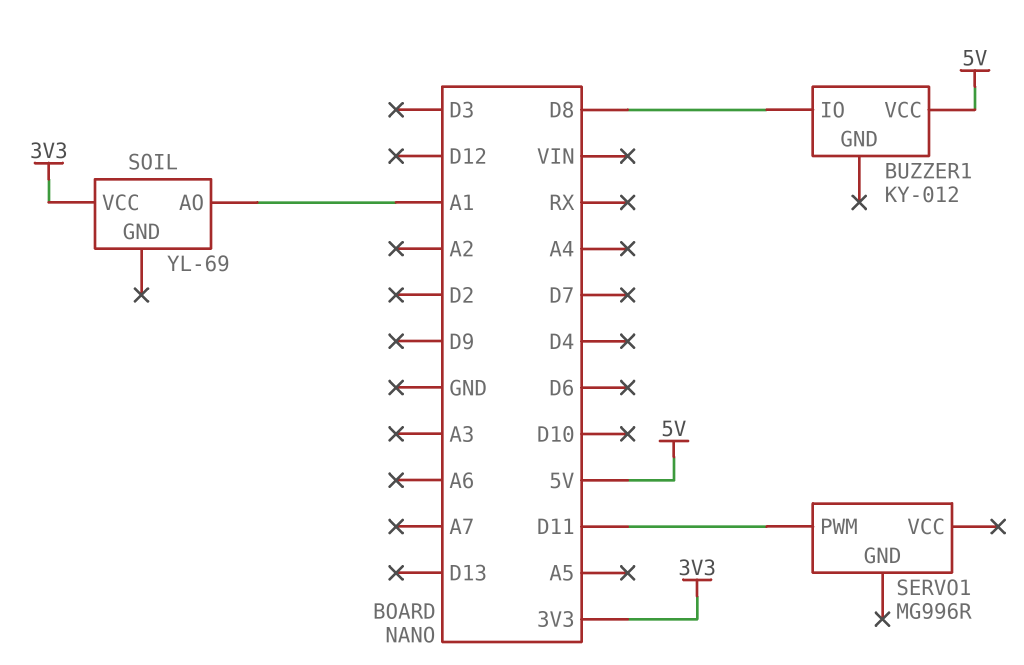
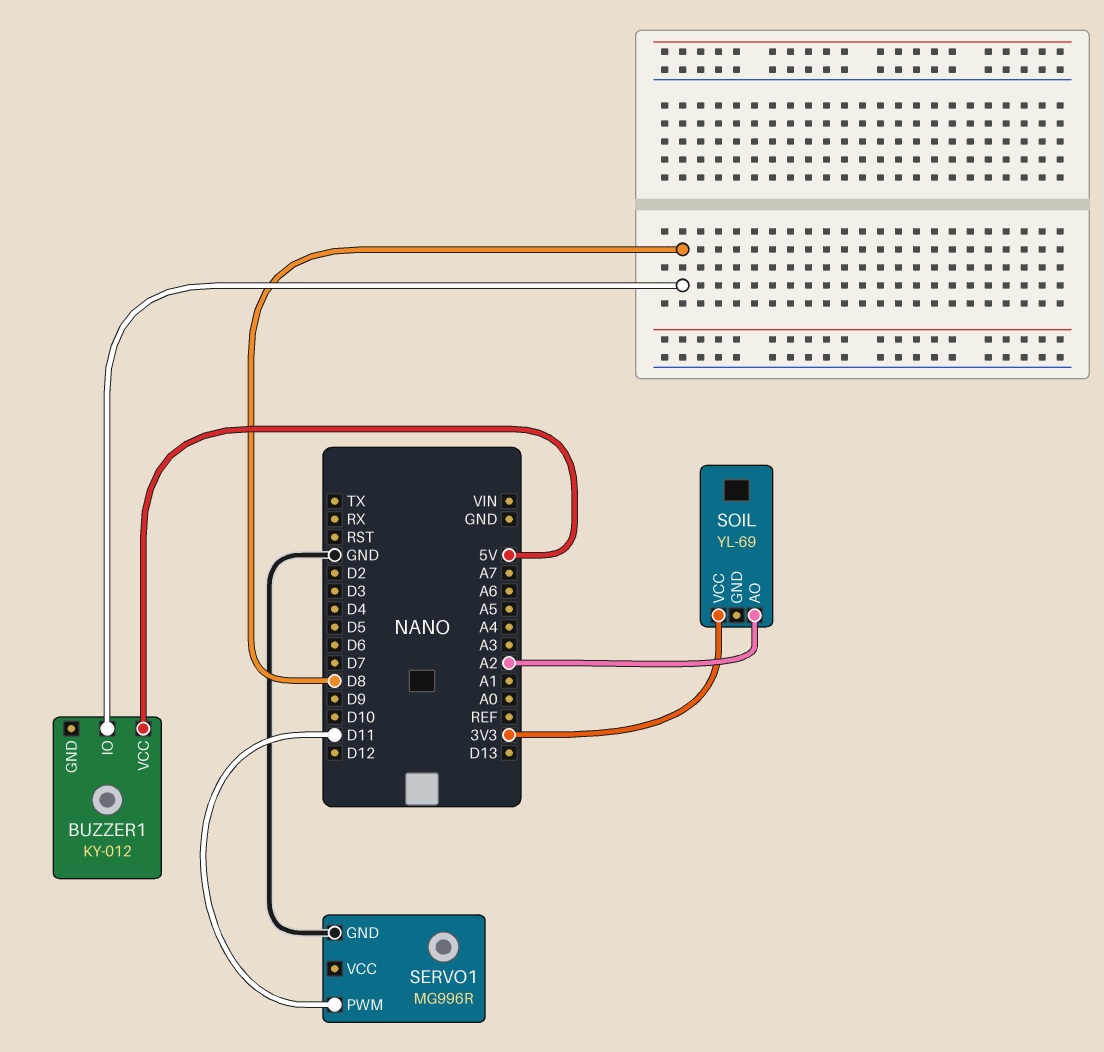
SERVO1 pin GND: none -> GND
SOIL pin AO: A1 -> A2

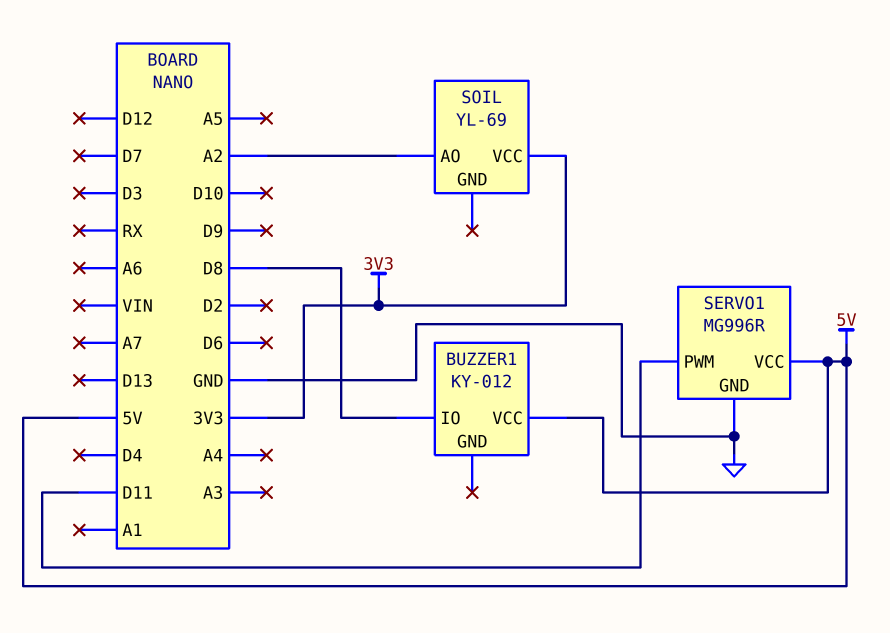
SERVO1 pin VCC: none -> 5V

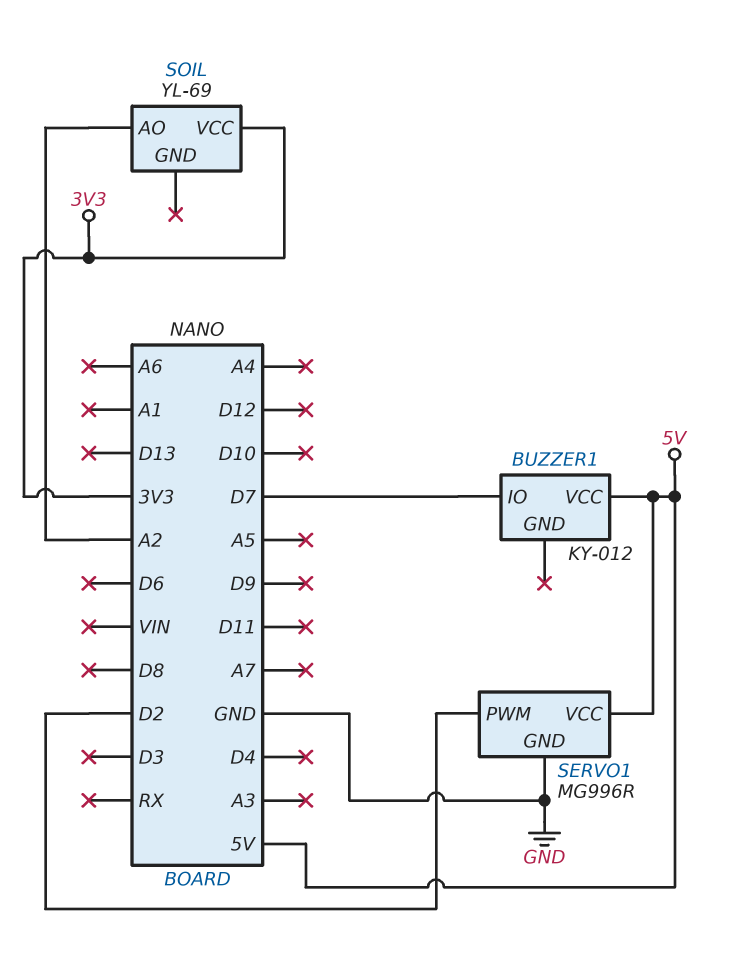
BUZZER1 pin IO: D8 -> D7
SERVO1 pin PWM: D11 -> D2

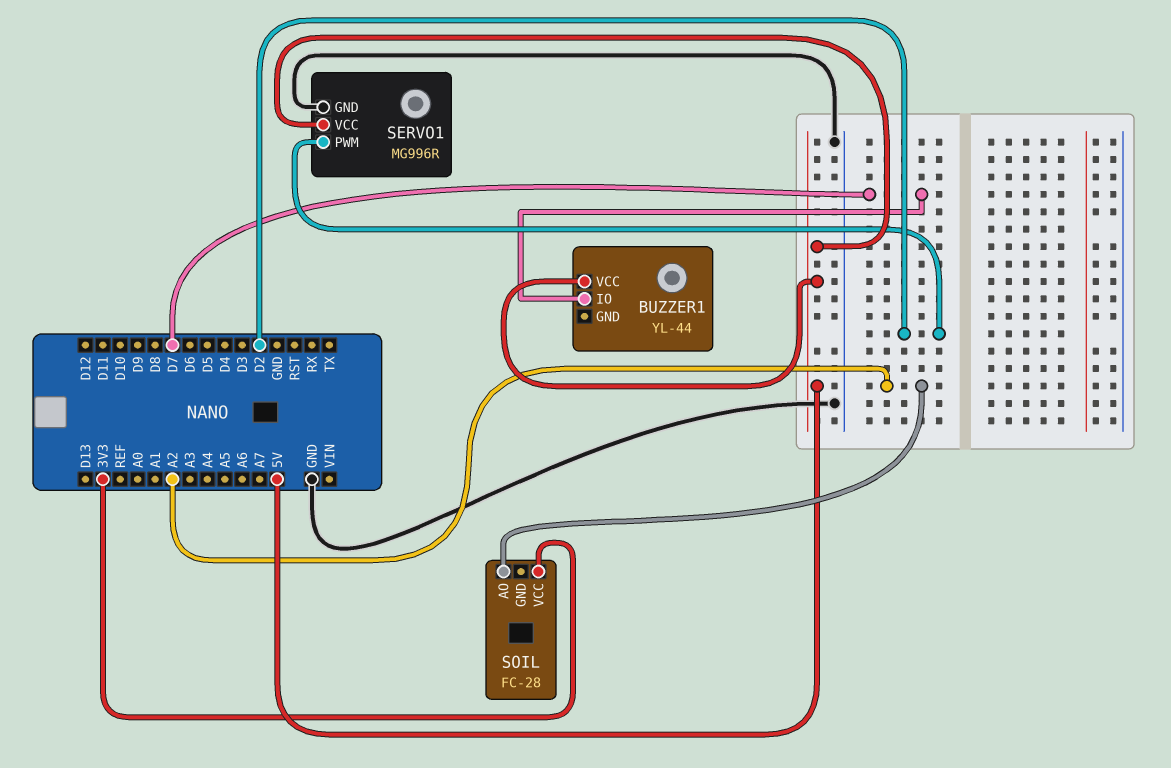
BUZZER1: KY-012 -> YL-44
SOIL: YL-69 -> FC-28

